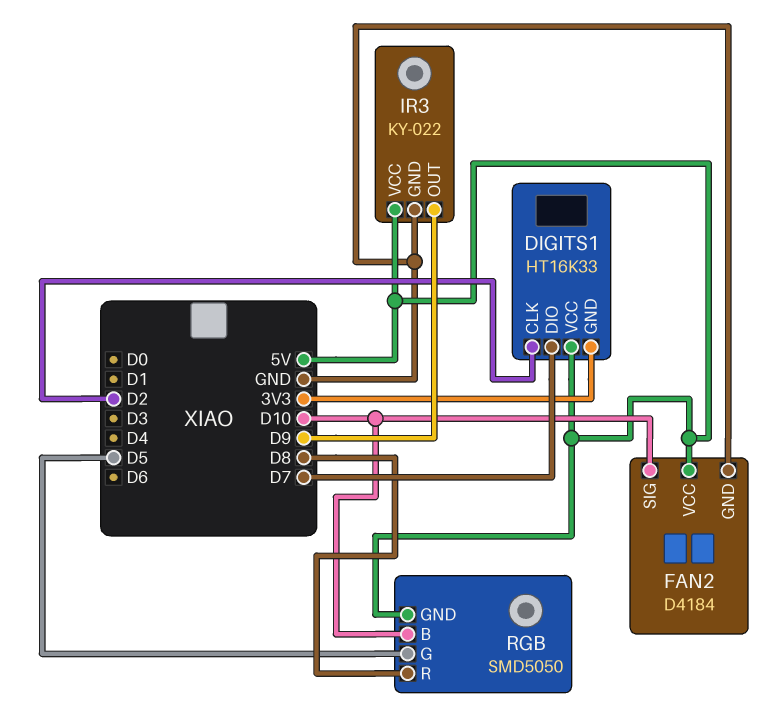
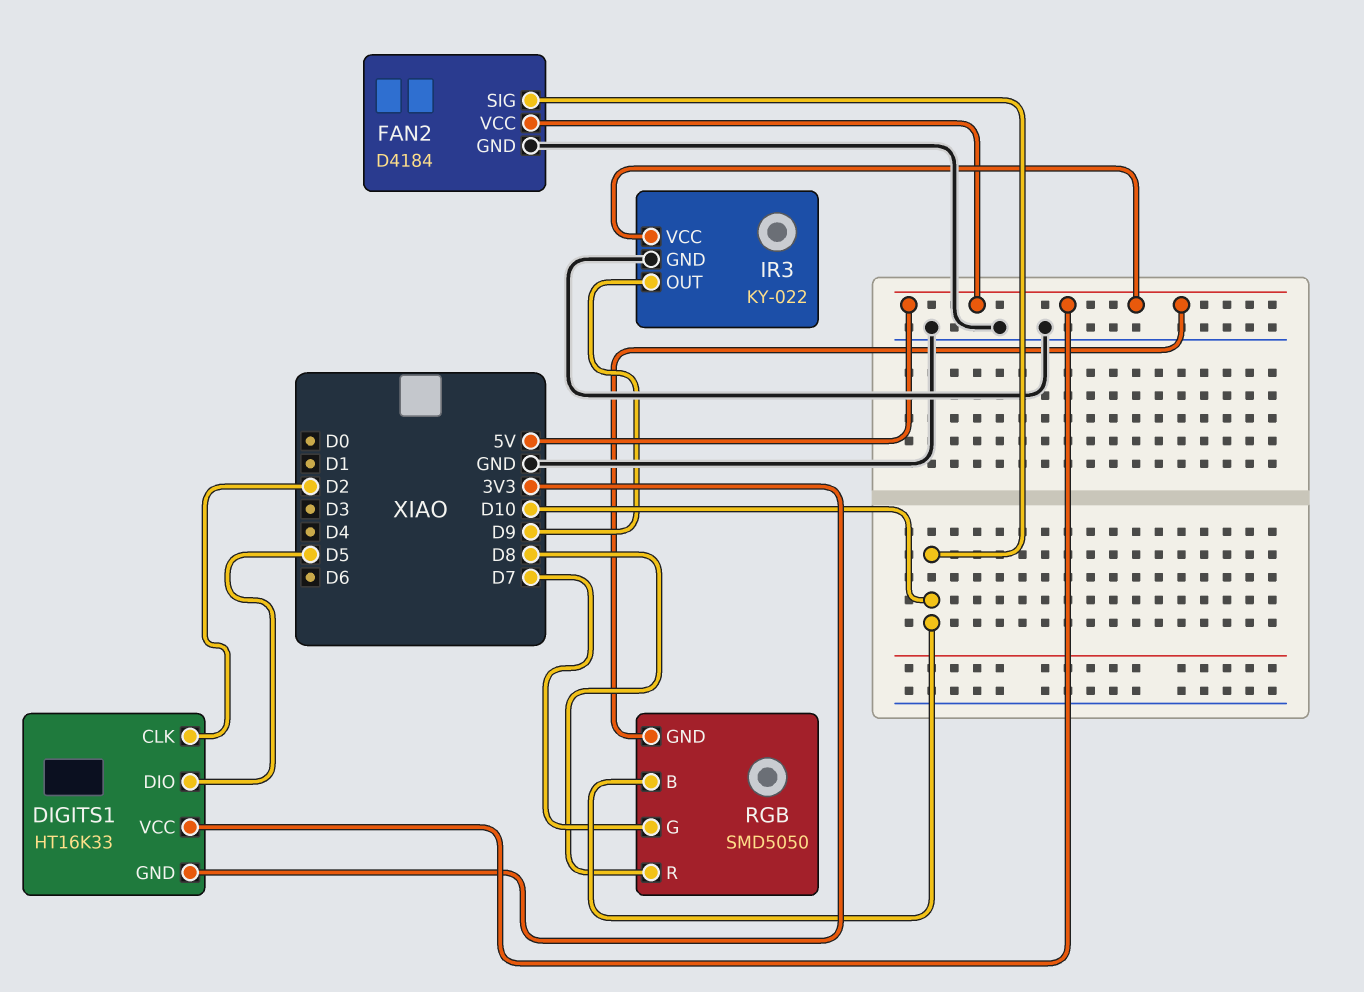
DIGITS1 pin DIO: D7 -> D5
RGB pin G: D5 -> D7

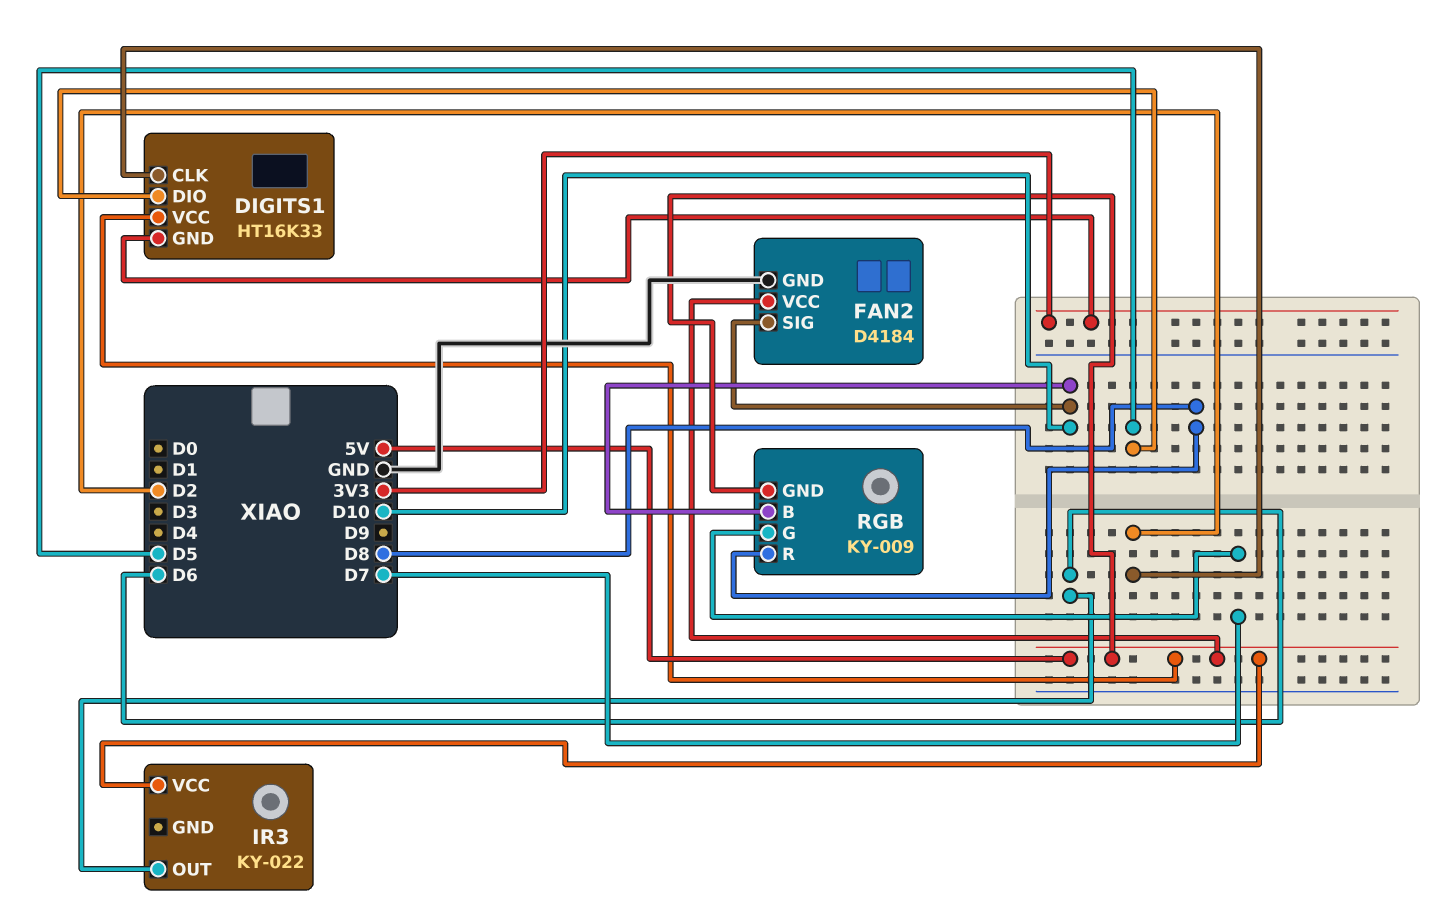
IR3 pin GND: GND -> none
IR3 pin OUT: D9 -> D6
RGB: SMD5050 -> KY-009

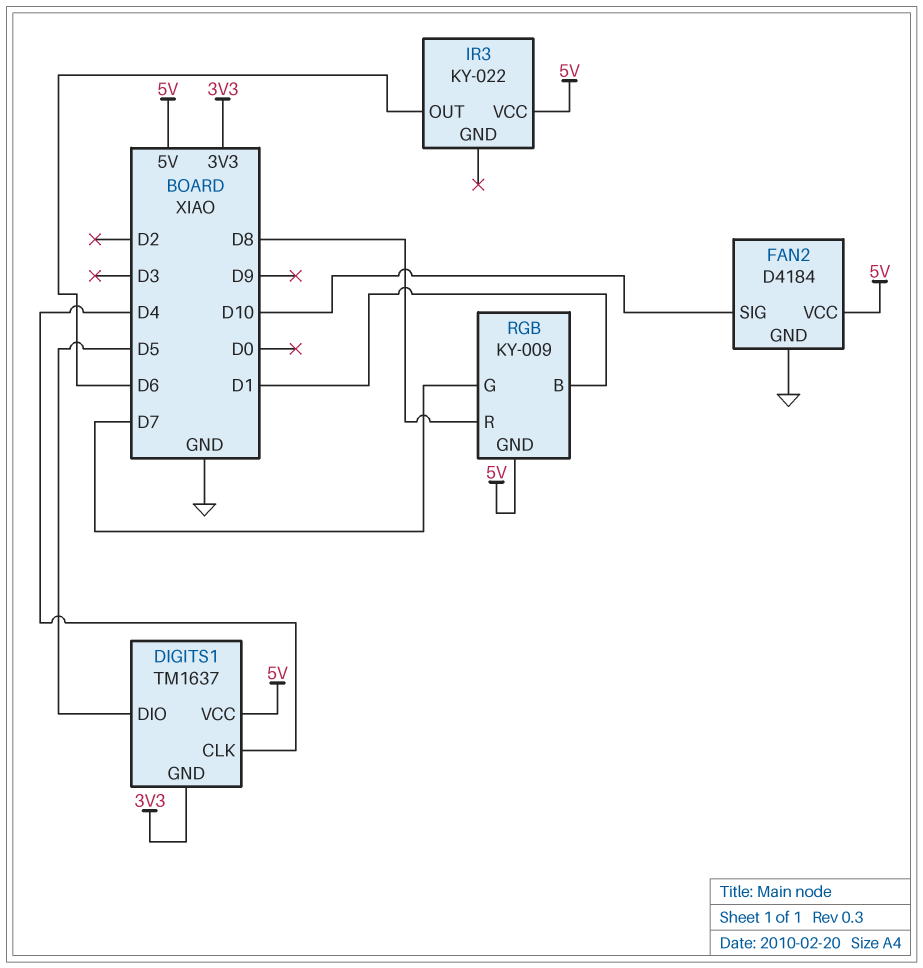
DIGITS1: HT16K33 -> TM1637
DIGITS1 pin CLK: D2 -> D4
RGB pin B: D10 -> D1

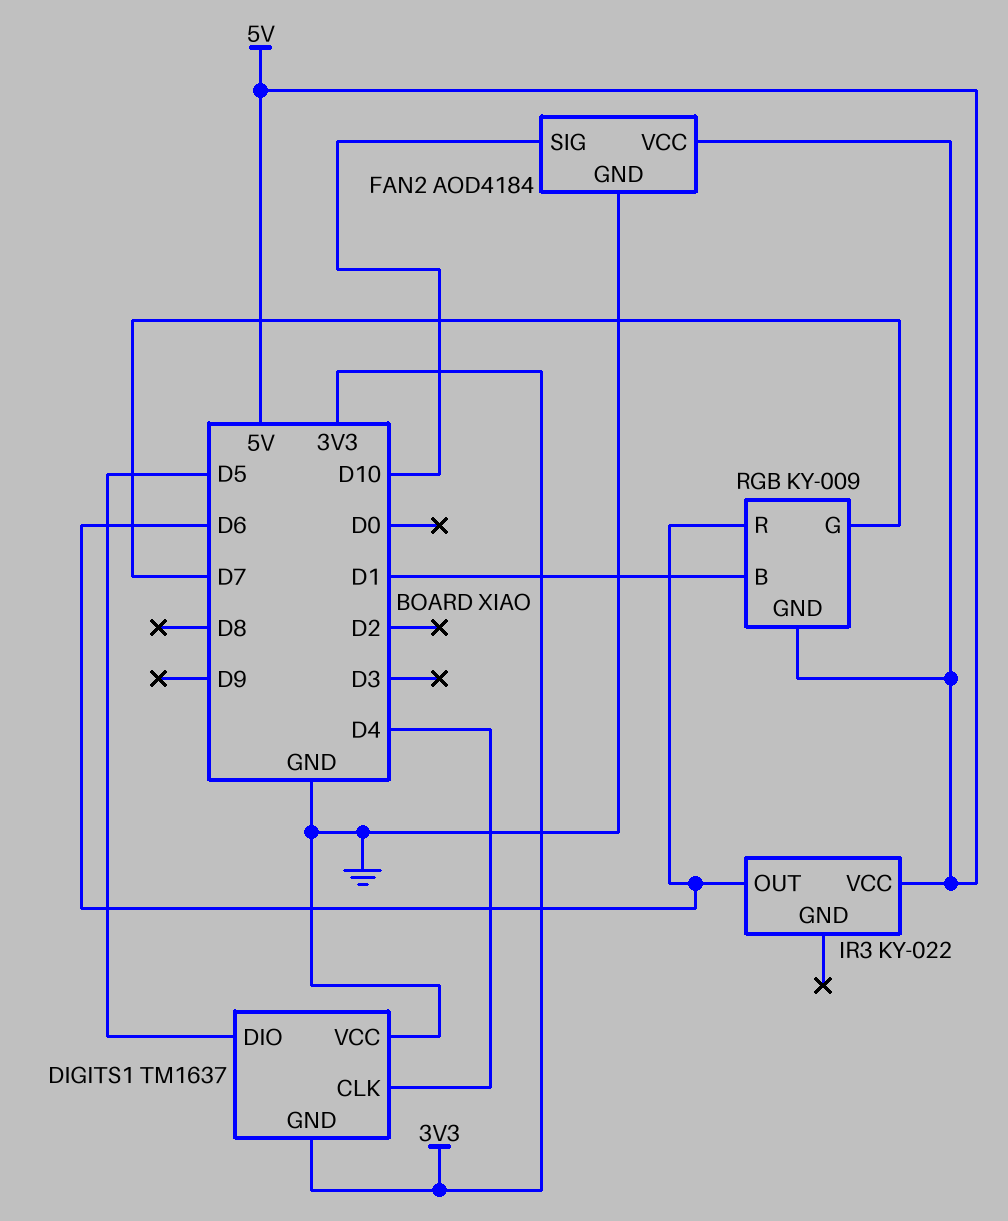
DIGITS1 pin VCC: 5V -> GND
FAN2: D4184 -> AOD4184
RGB pin R: D8 -> D6

